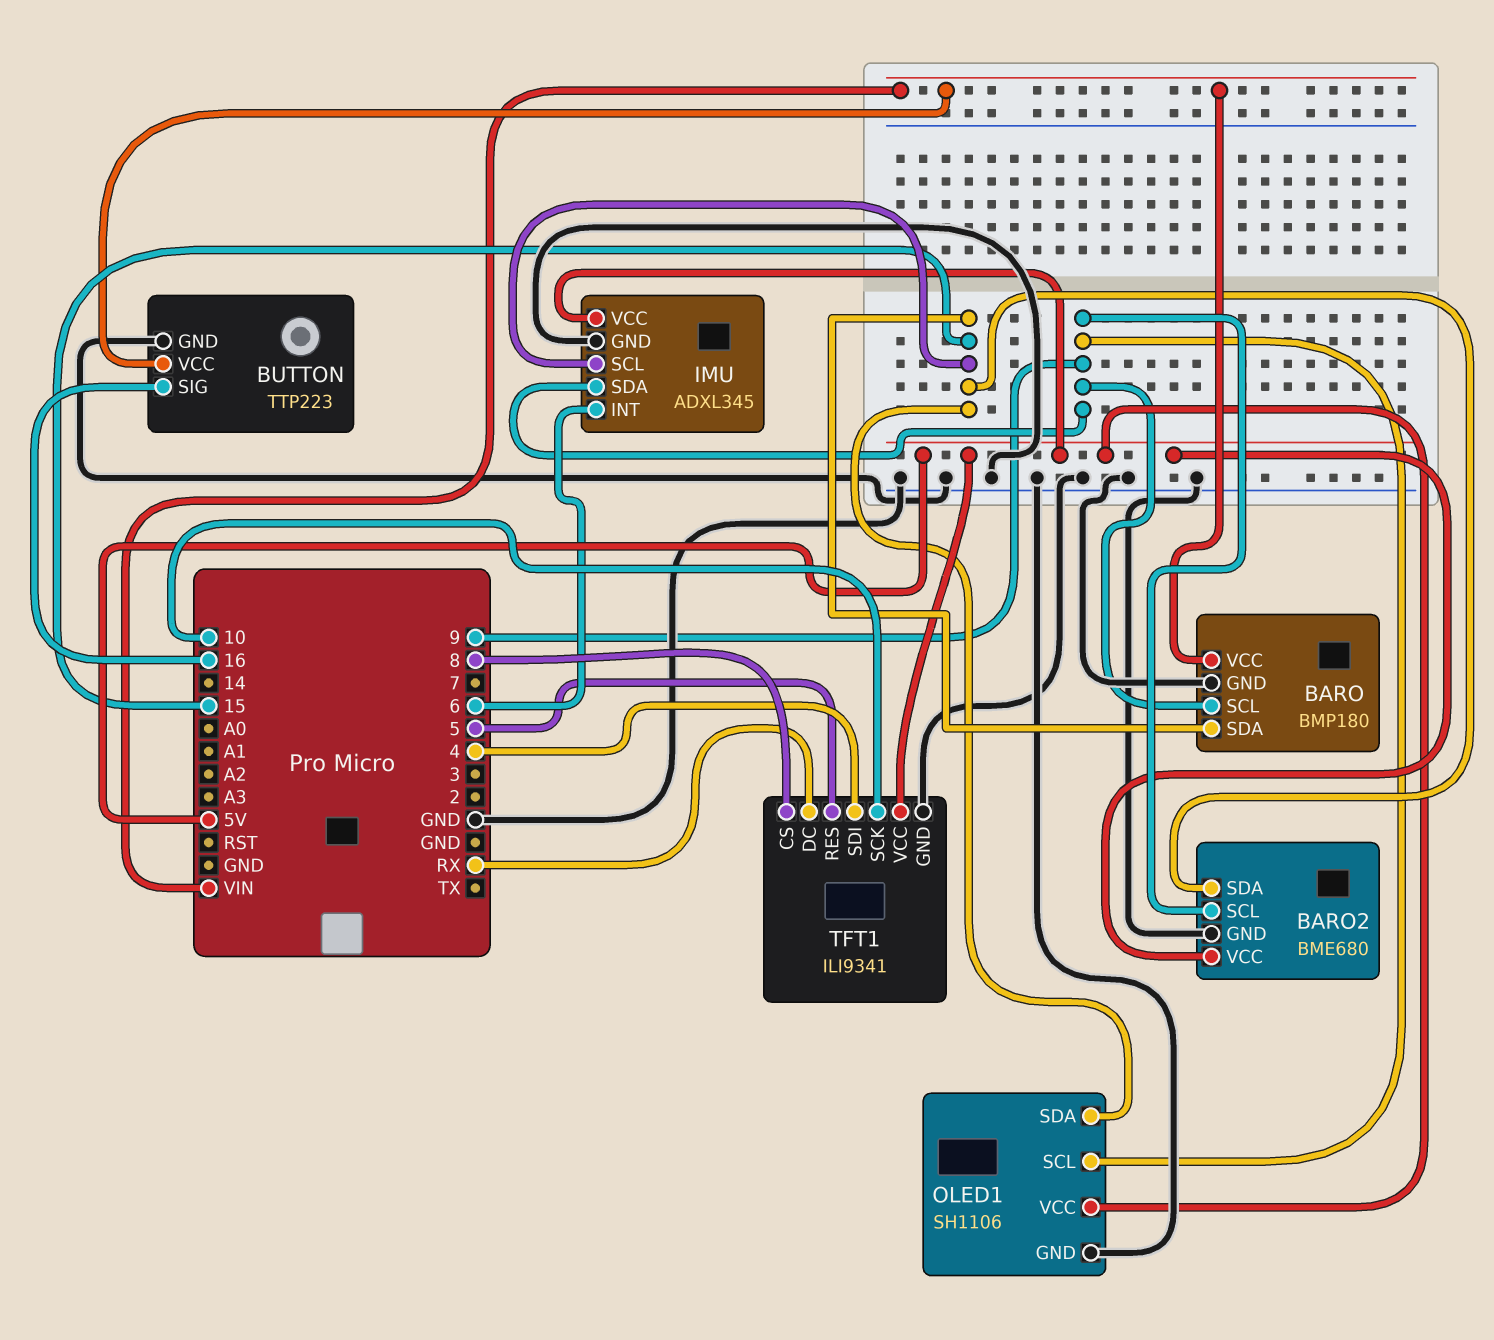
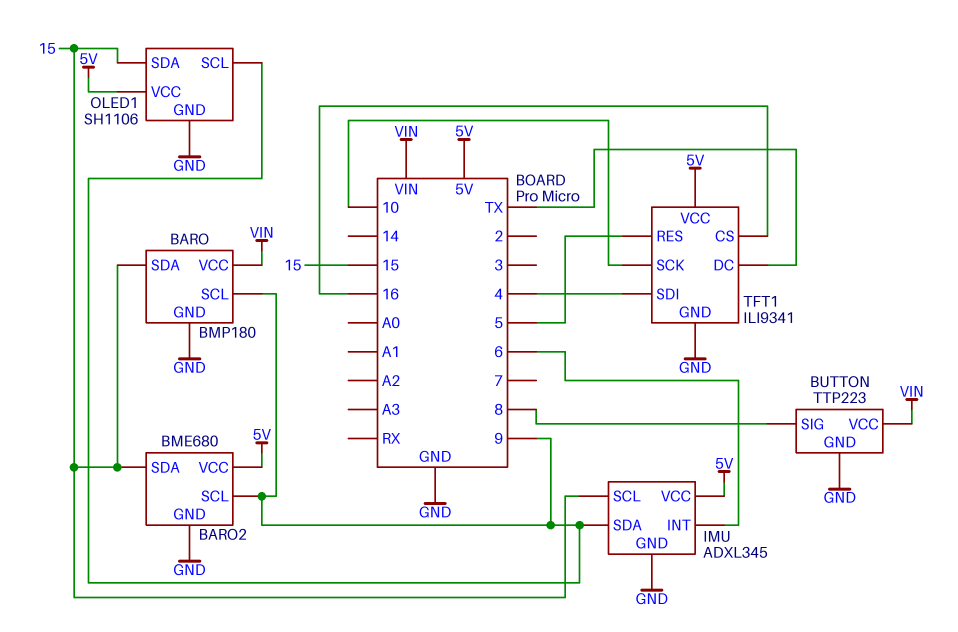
BUTTON pin SIG: 16 -> 8
TFT1 pin CS: 8 -> 16
TFT1 pin DC: RX -> TX

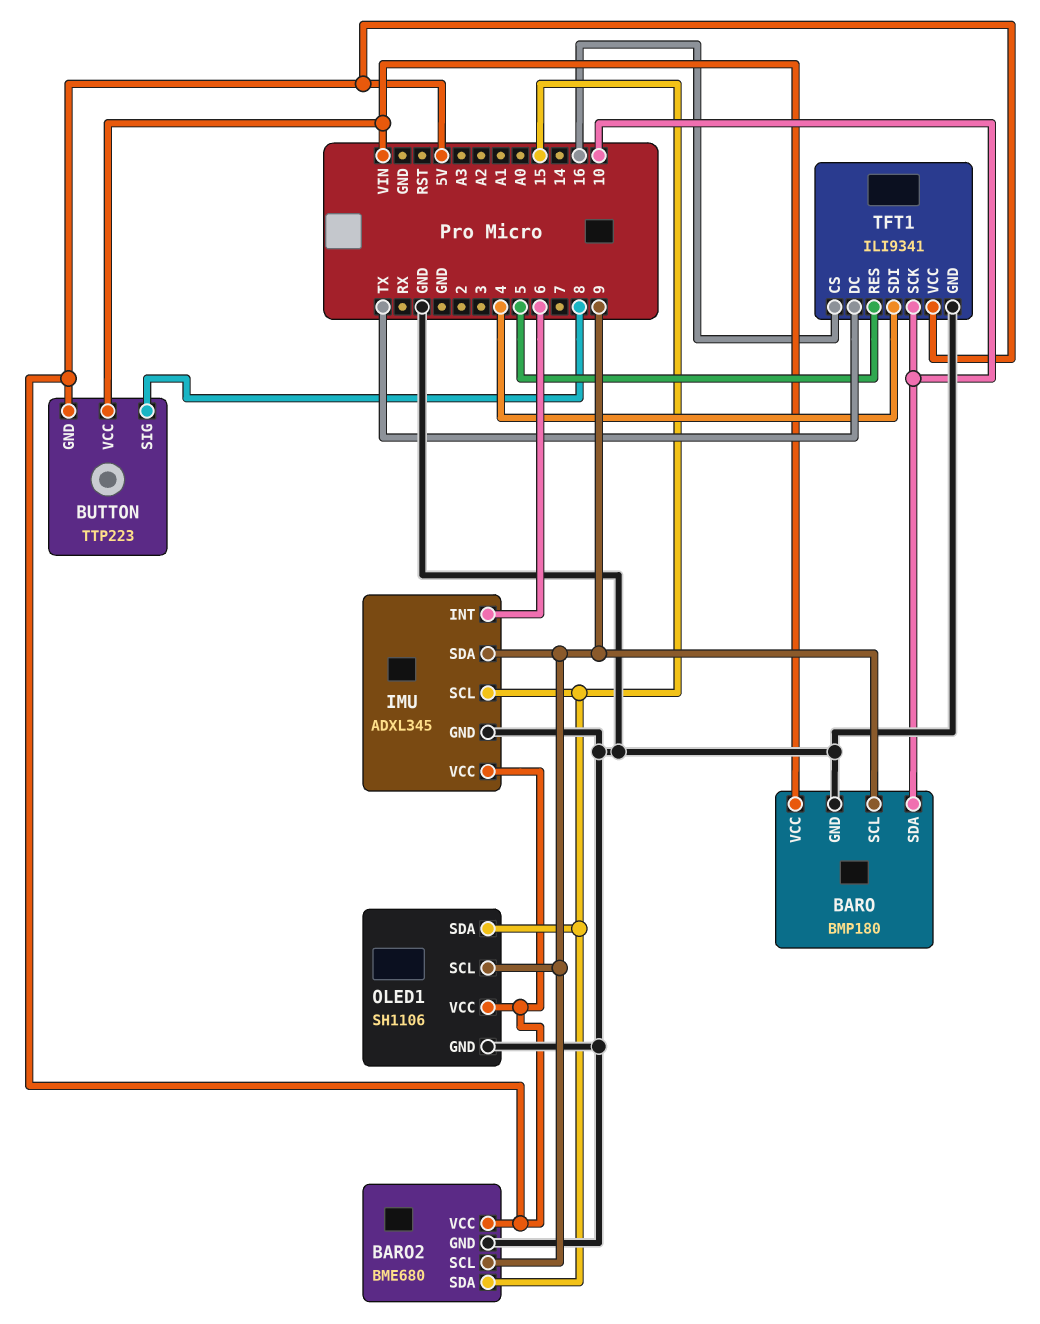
BARO pin SDA: 15 -> 10
BUTTON pin GND: GND -> 5V

